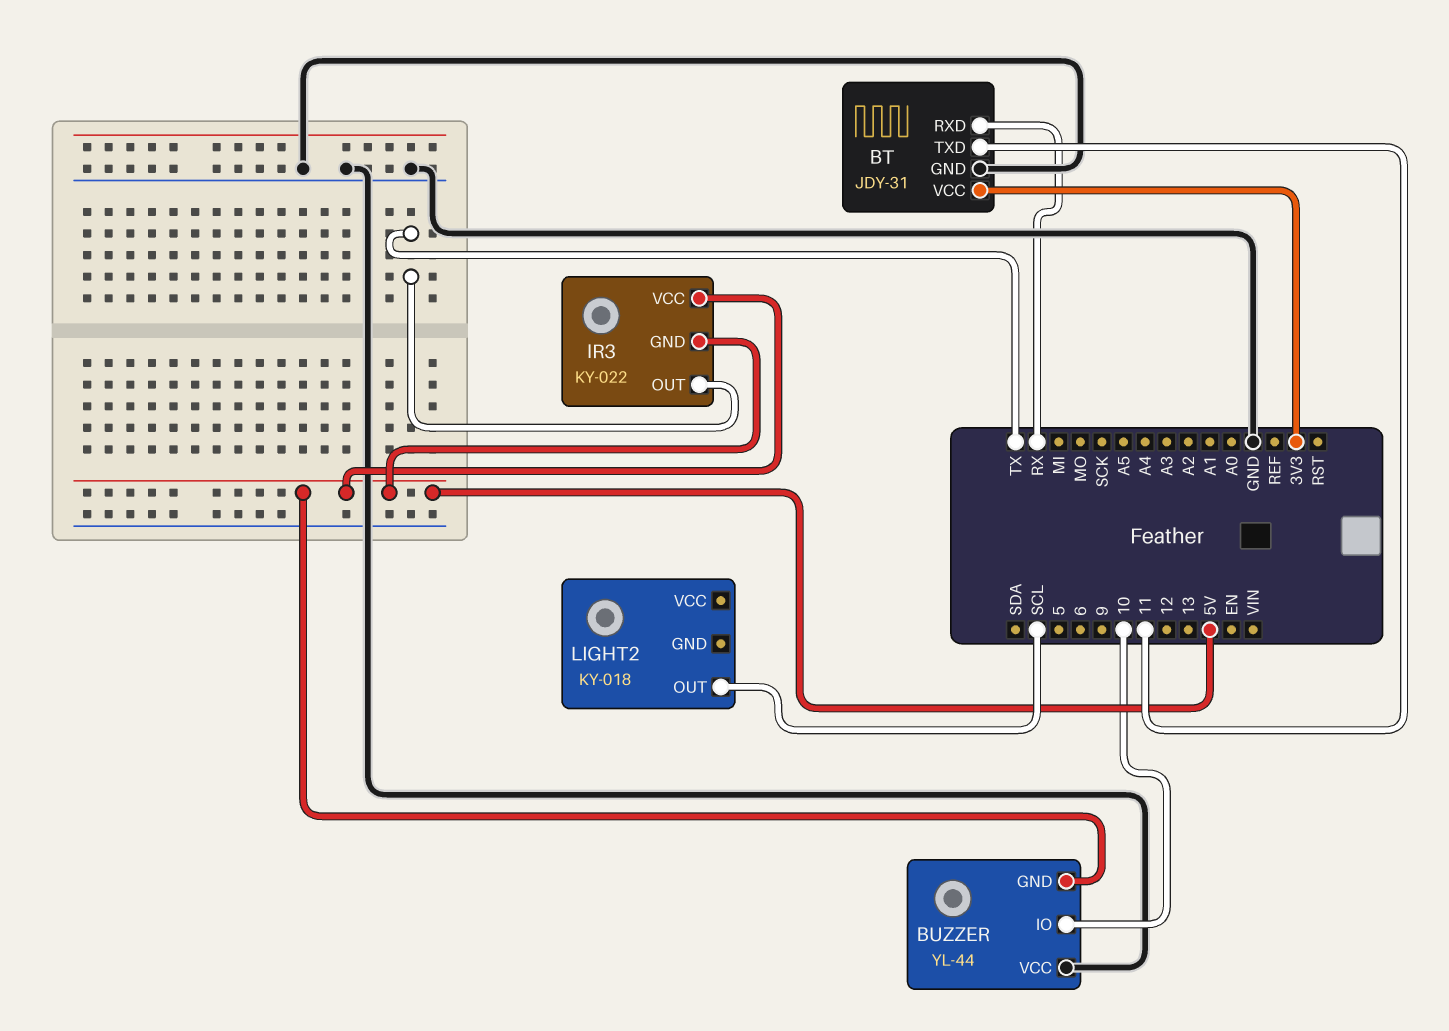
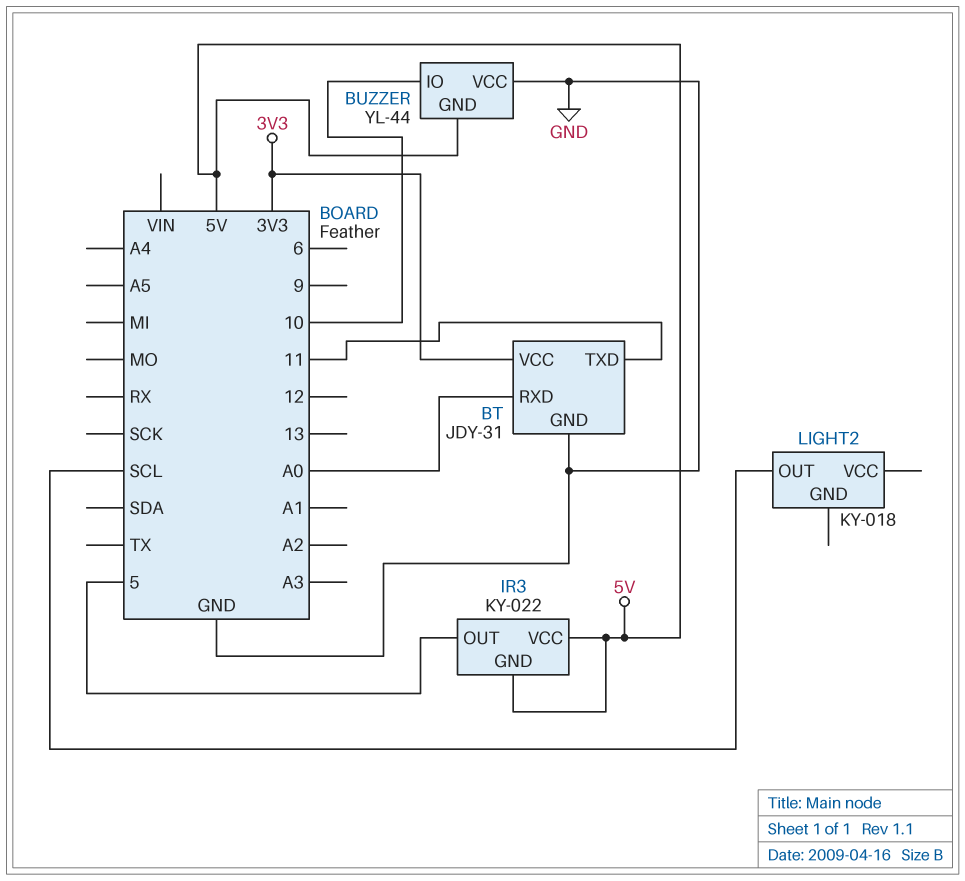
BT pin RXD: RX -> A0
IR3 pin OUT: TX -> 5

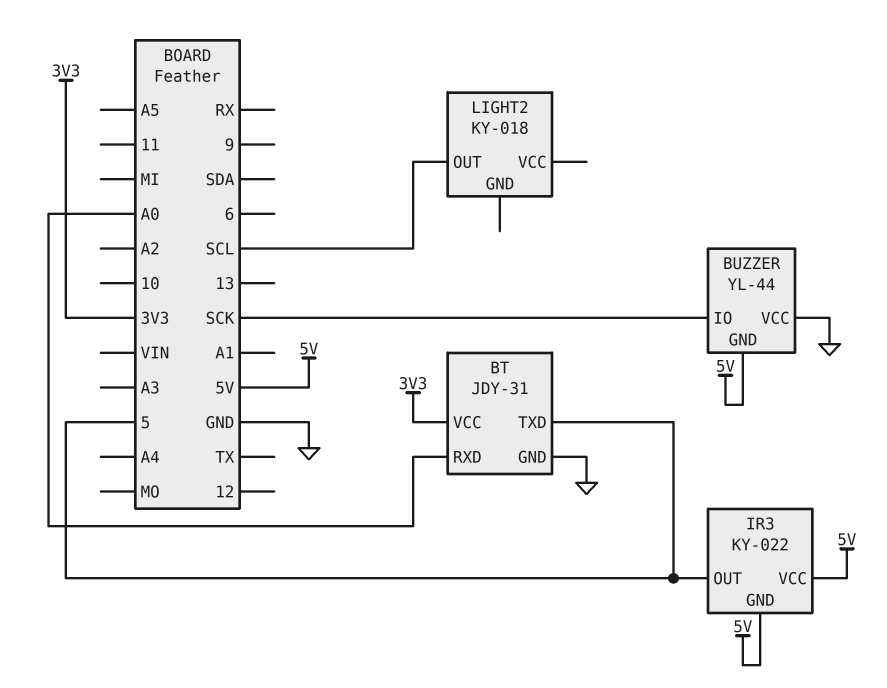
BT pin TXD: 11 -> 5
BUZZER pin IO: 10 -> SCK

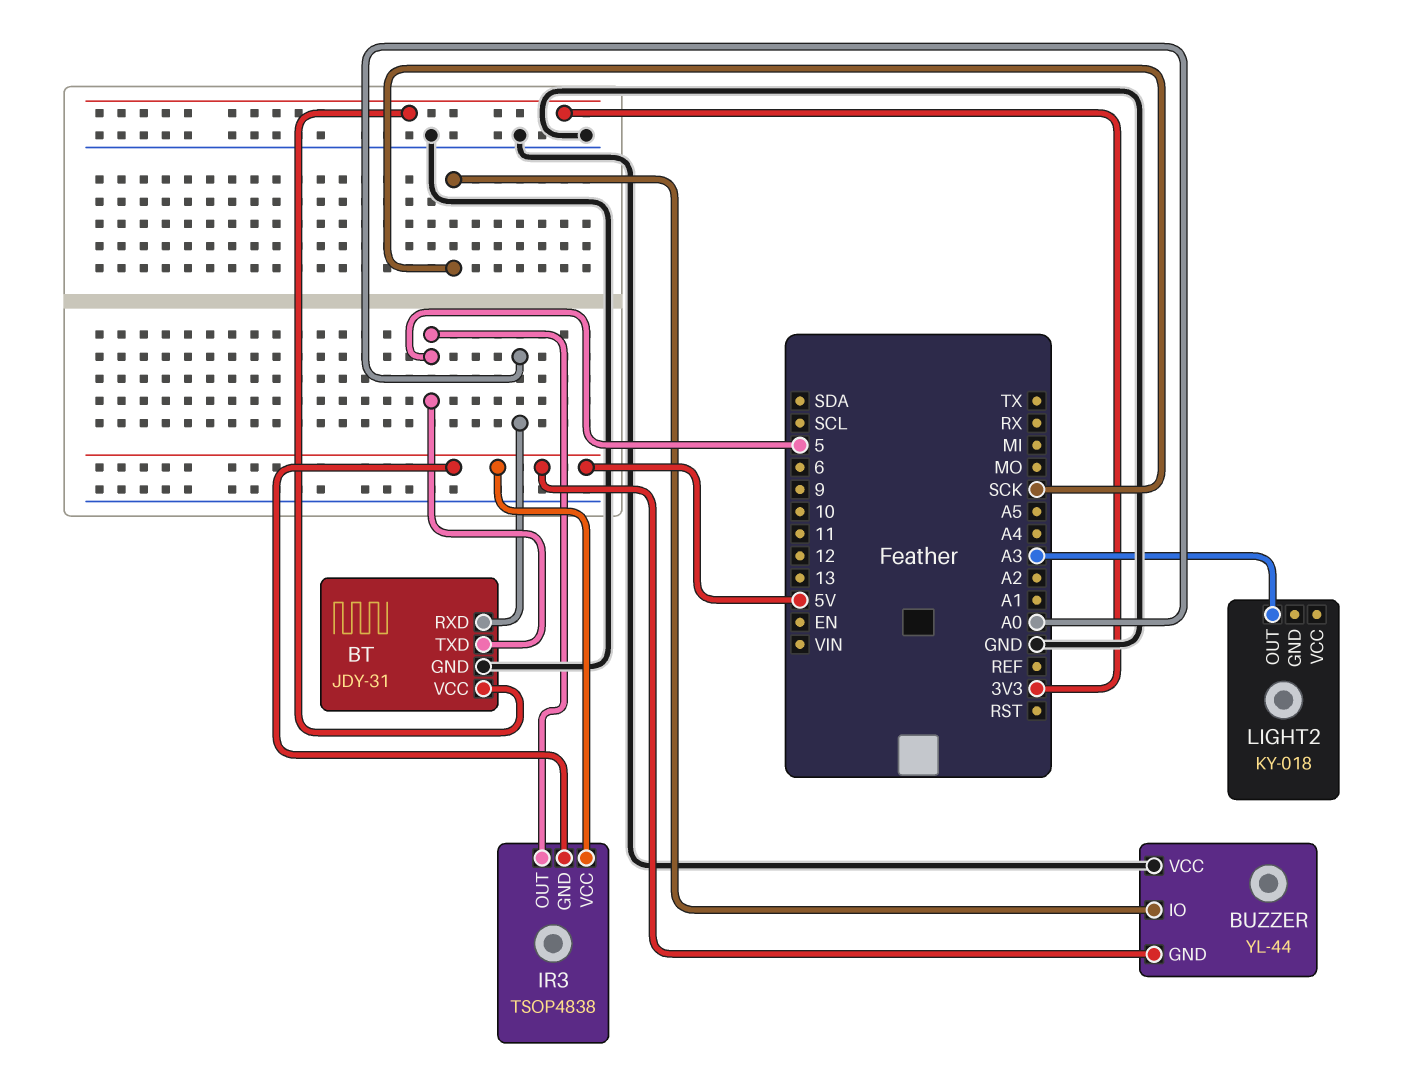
IR3: KY-022 -> TSOP4838
LIGHT2 pin OUT: SCL -> A3

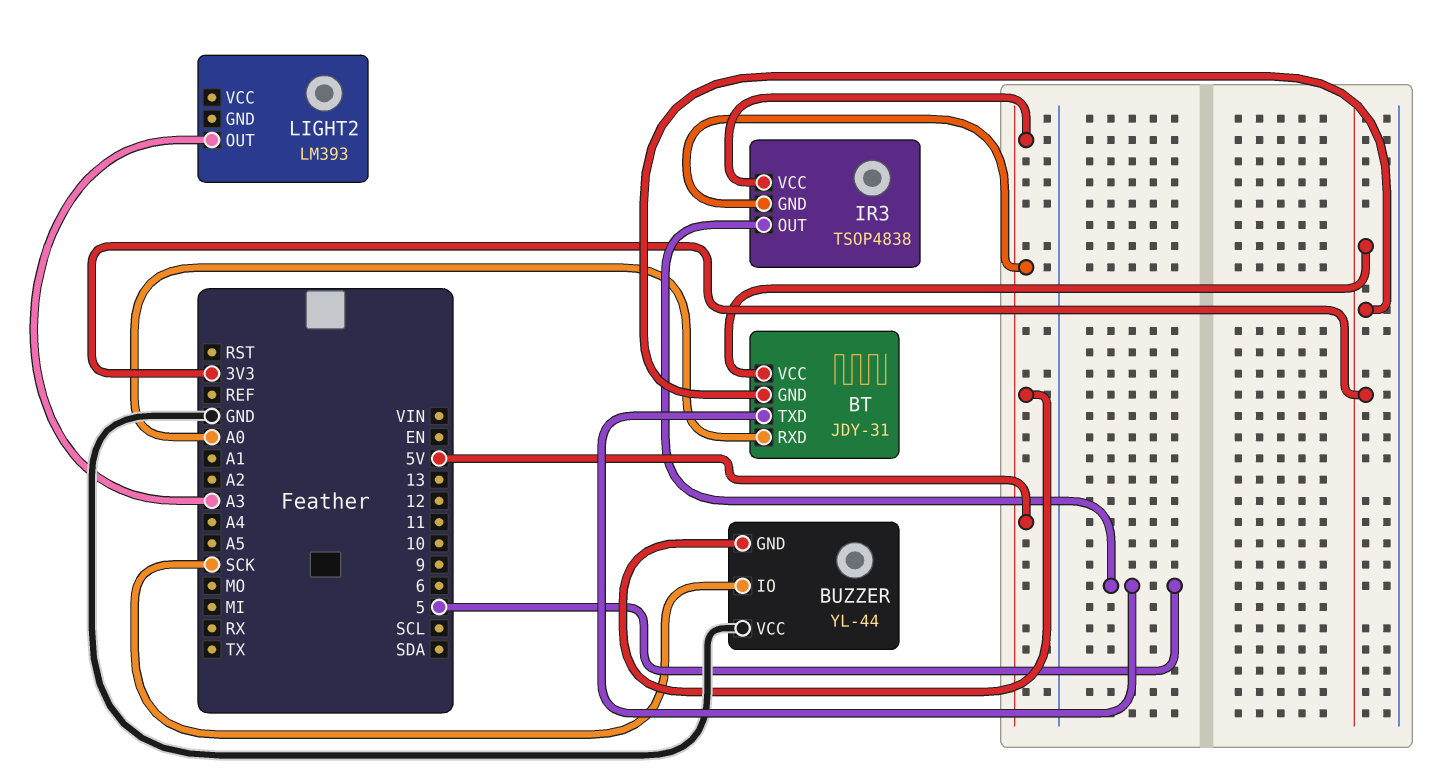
BT pin GND: GND -> 3V3
LIGHT2: KY-018 -> LM393

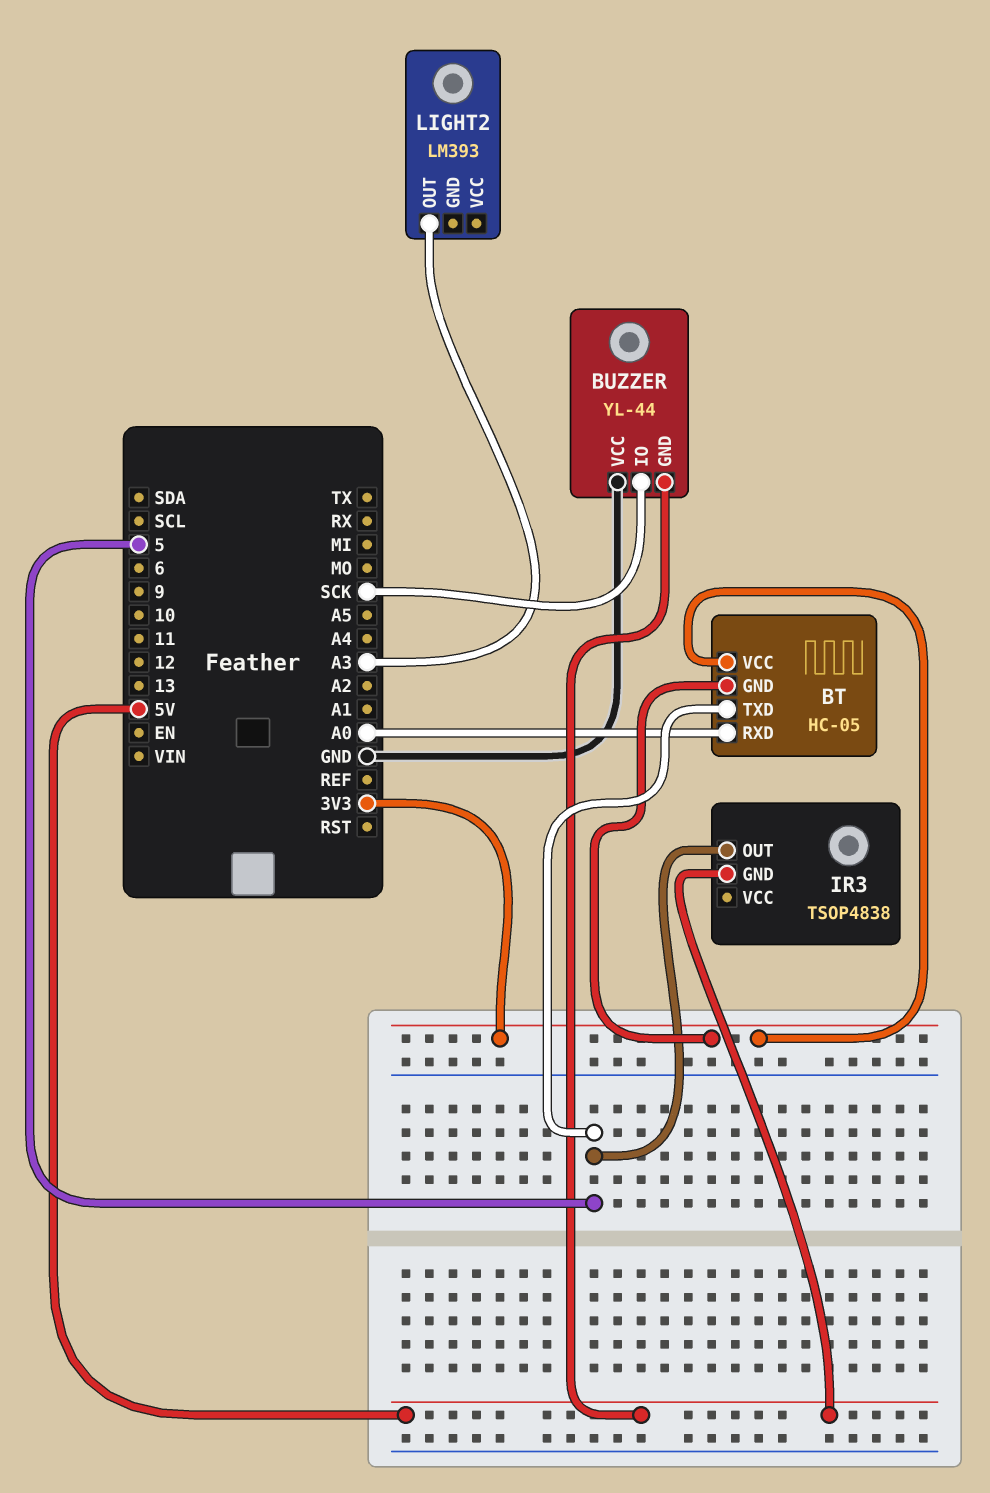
BT: JDY-31 -> HC-05
IR3 pin VCC: 5V -> none

